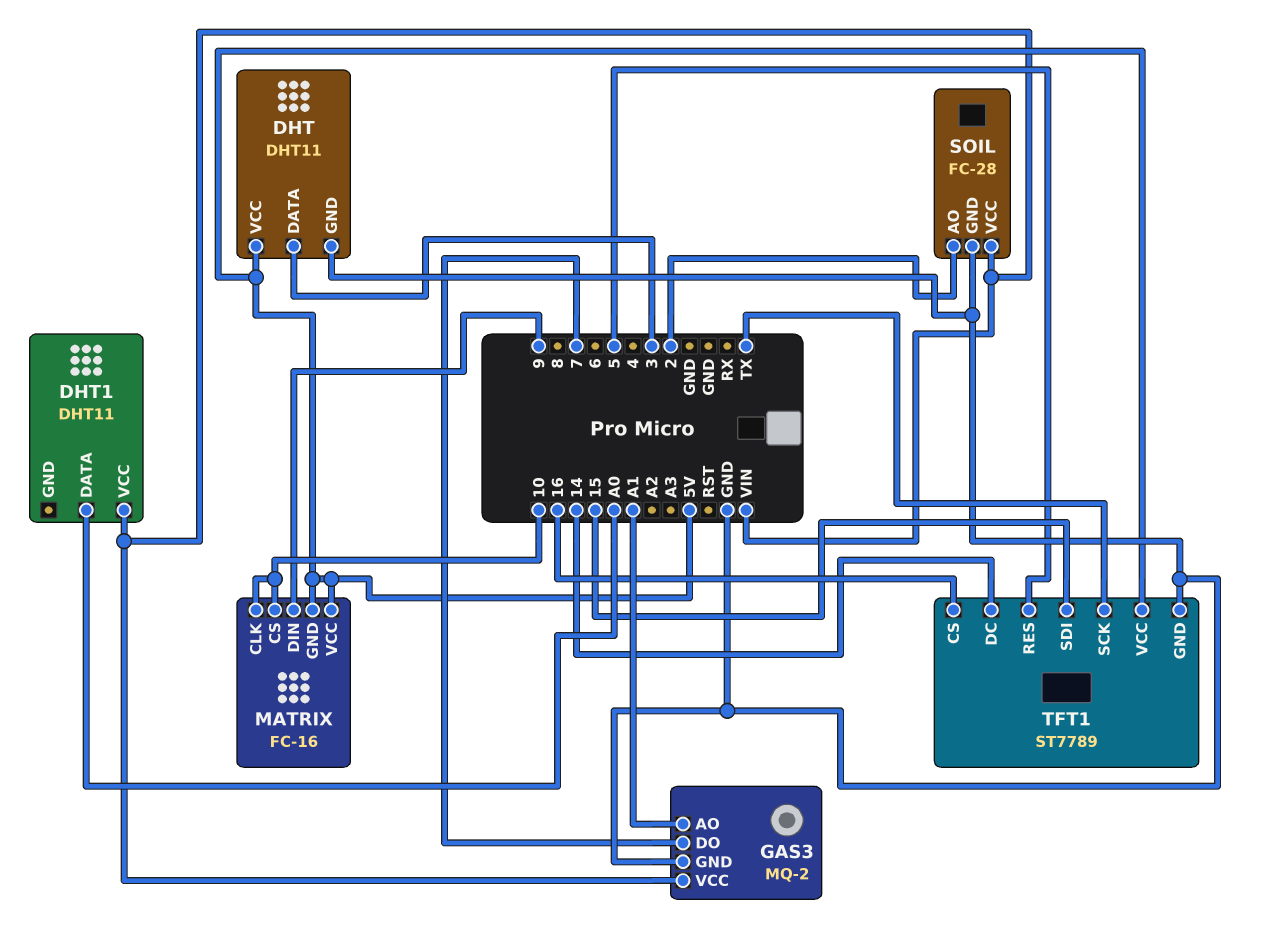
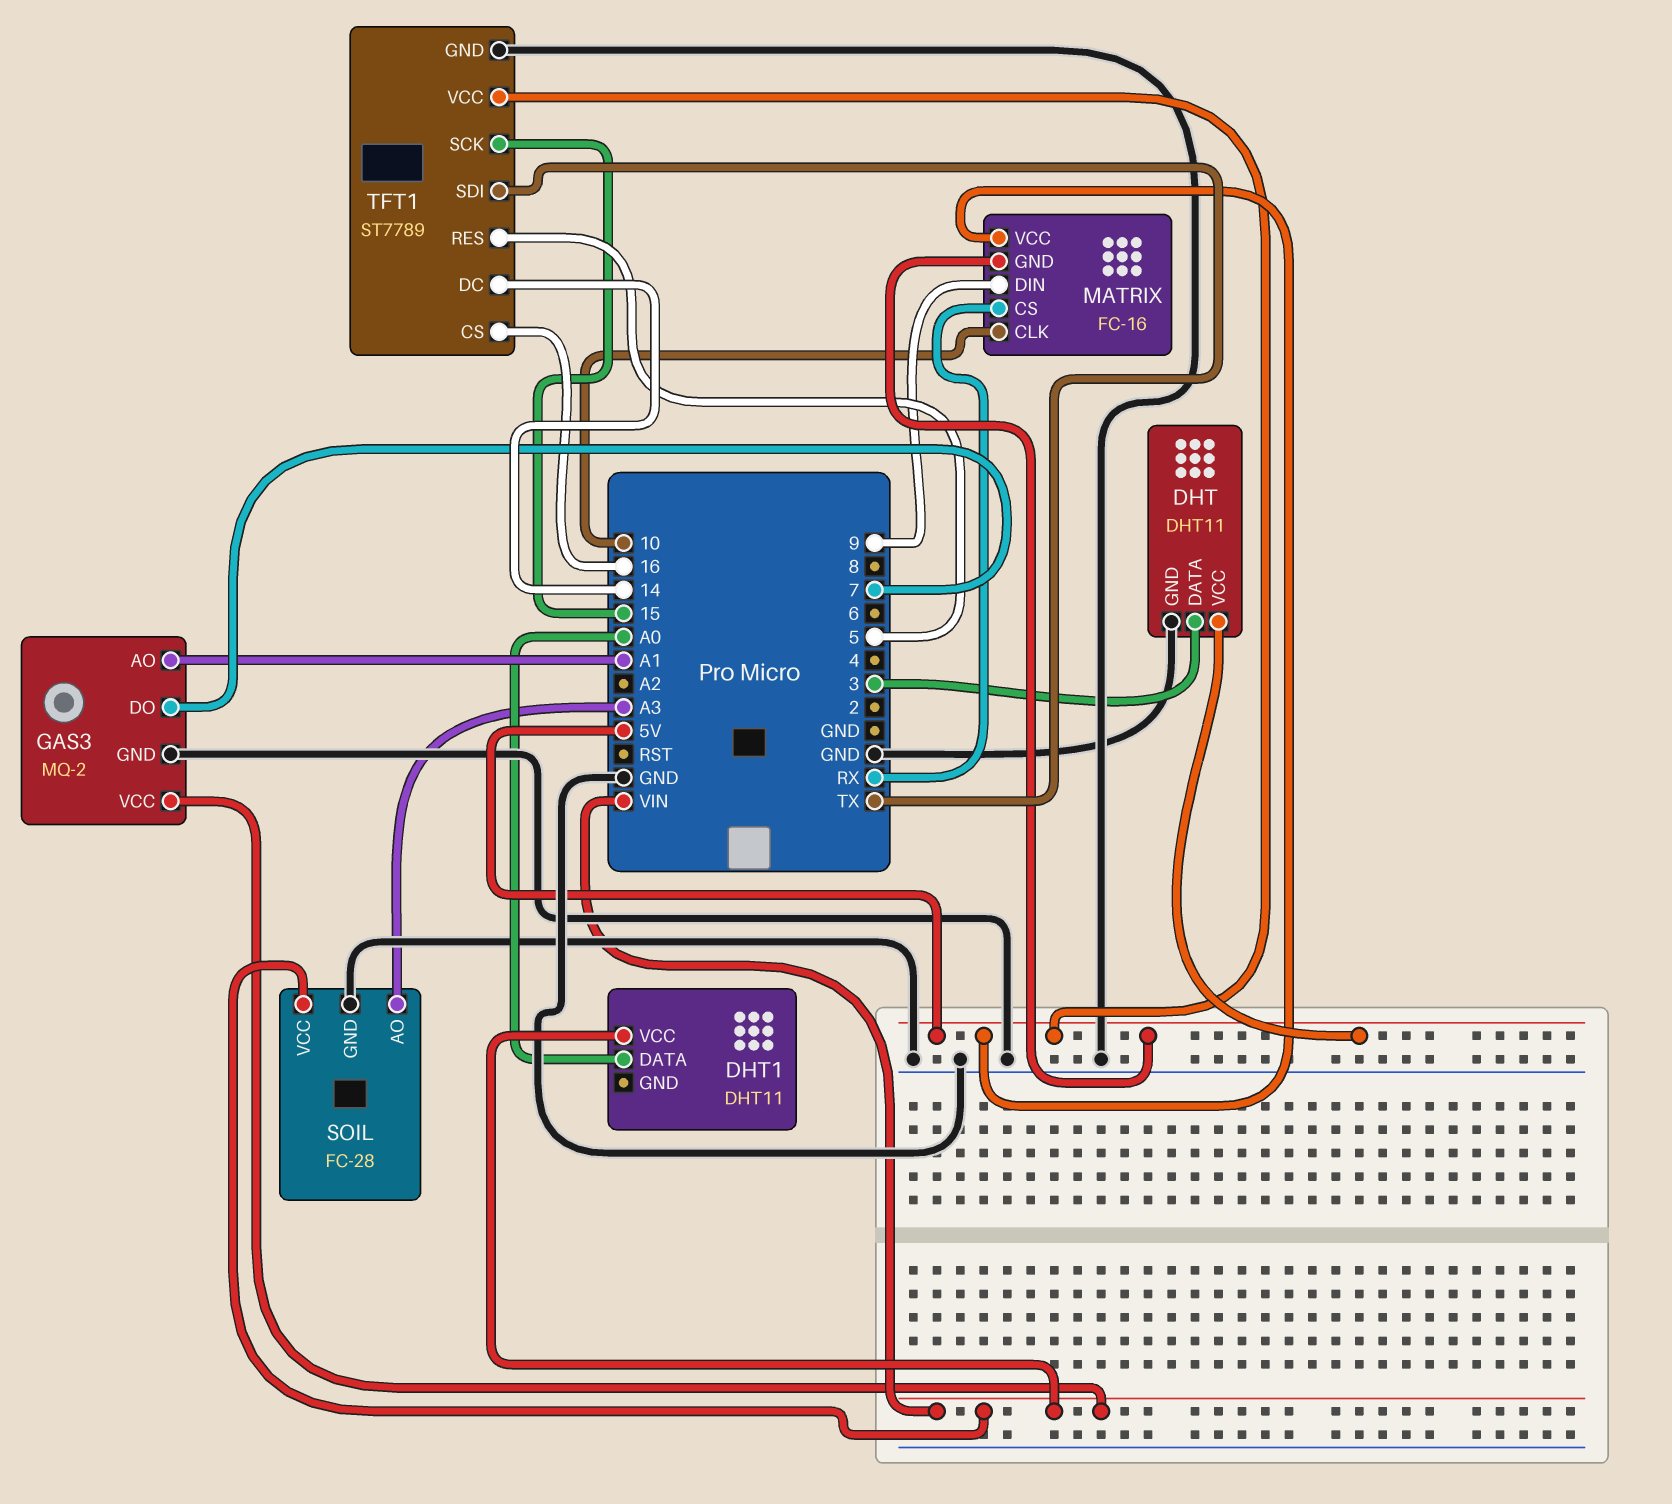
MATRIX pin CS: 10 -> RX
SOIL pin AO: 2 -> A3
TFT1 pin SCK: TX -> 15
TFT1 pin SDI: 15 -> TX

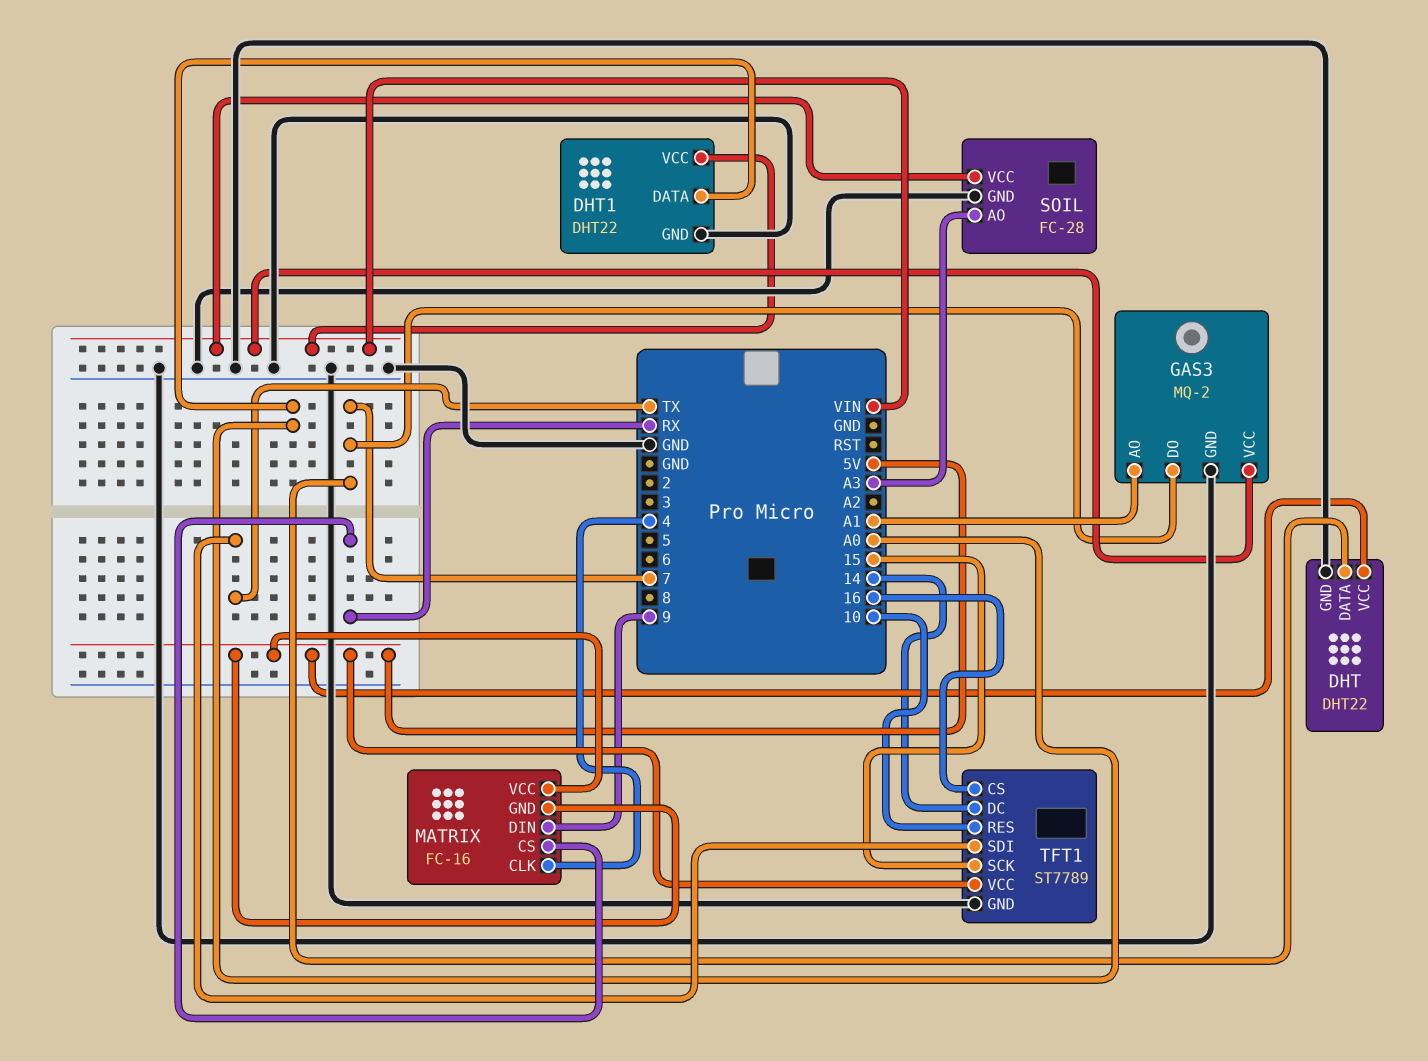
DHT: DHT11 -> DHT22
DHT pin DATA: 3 -> 7
DHT1: DHT11 -> DHT22
DHT1 pin GND: none -> GND
MATRIX pin CLK: 10 -> 4
TFT1 pin RES: 5 -> 10

